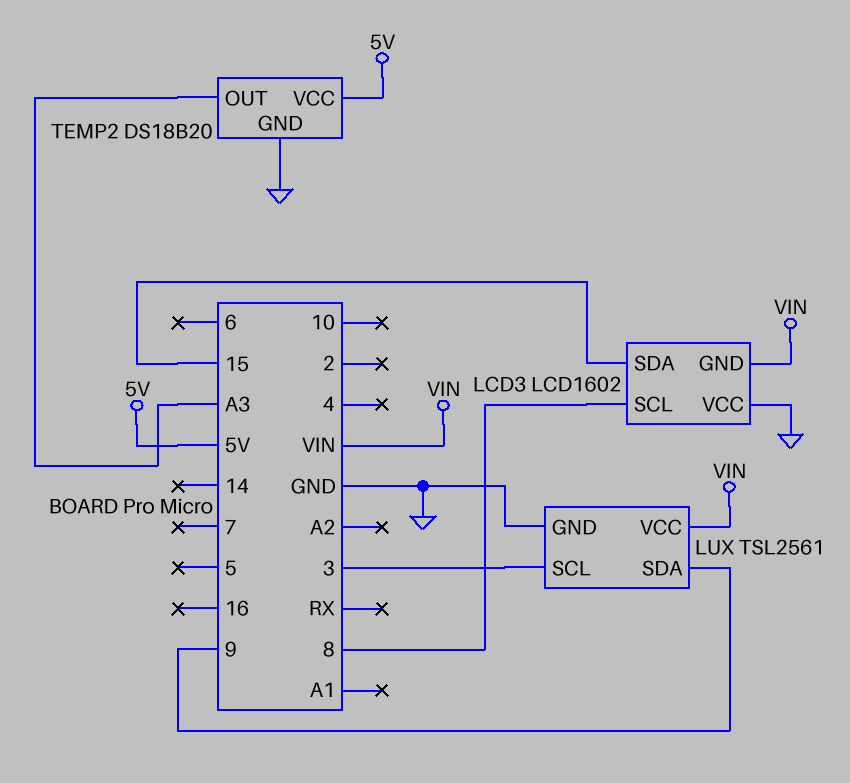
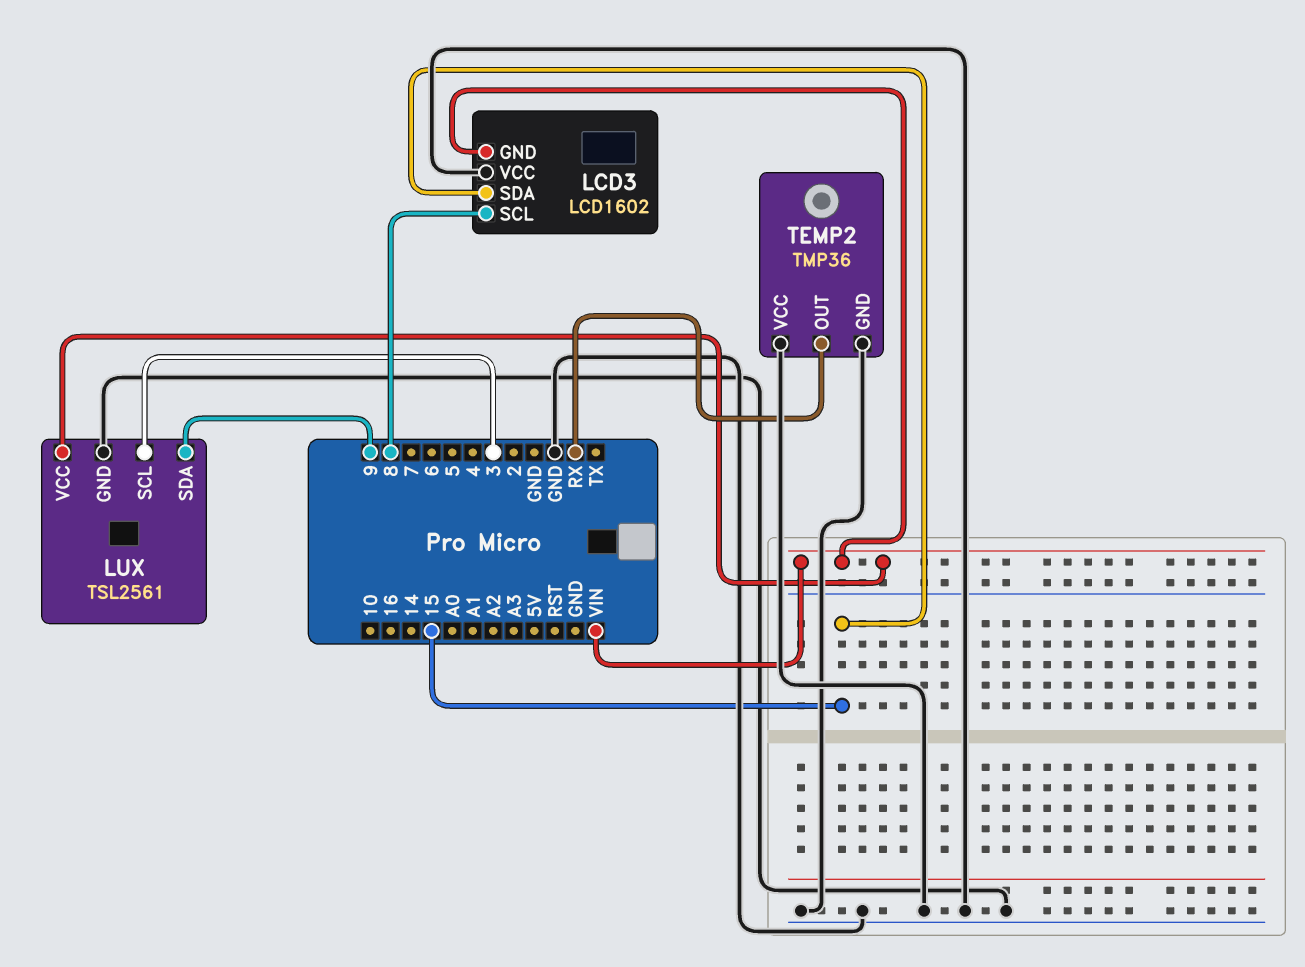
TEMP2: DS18B20 -> TMP36
TEMP2 pin OUT: A3 -> RX
TEMP2 pin VCC: 5V -> GND

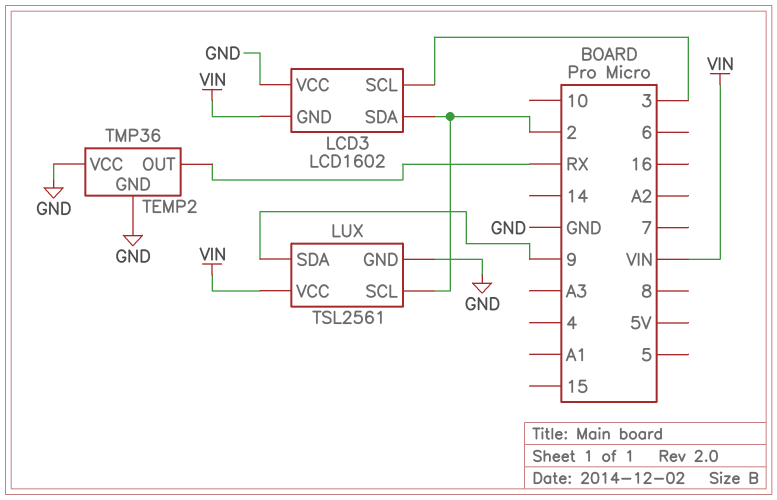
LCD3 pin SCL: 8 -> 3
LCD3 pin SDA: 15 -> 2
LUX pin SCL: 3 -> 2

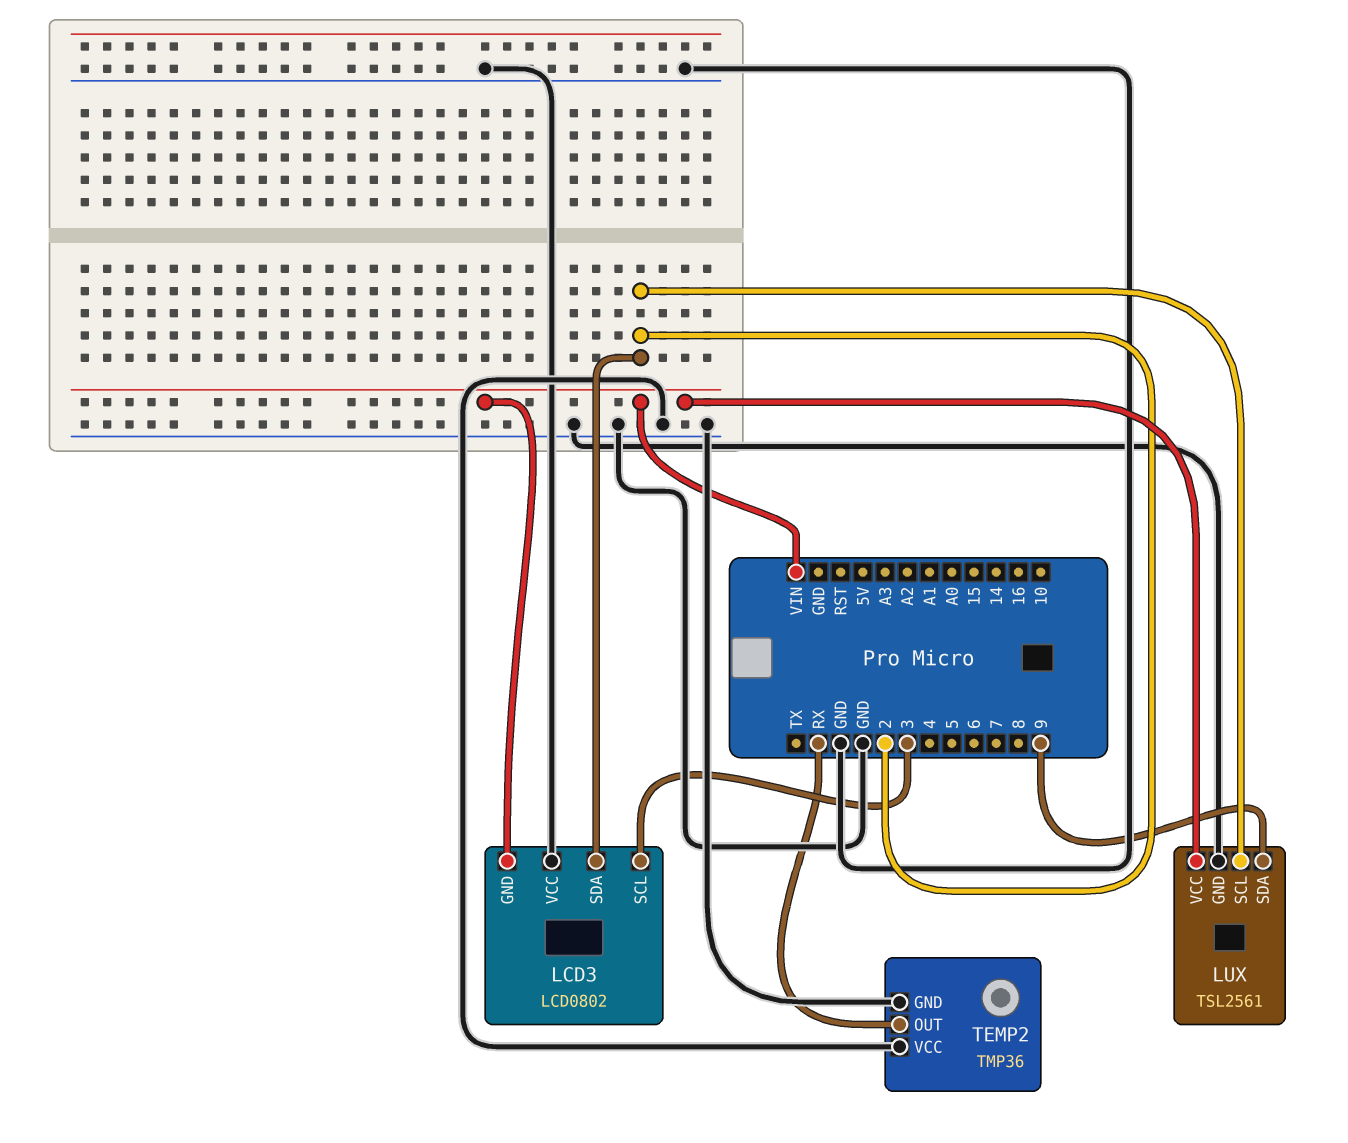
LCD3: LCD1602 -> LCD0802

